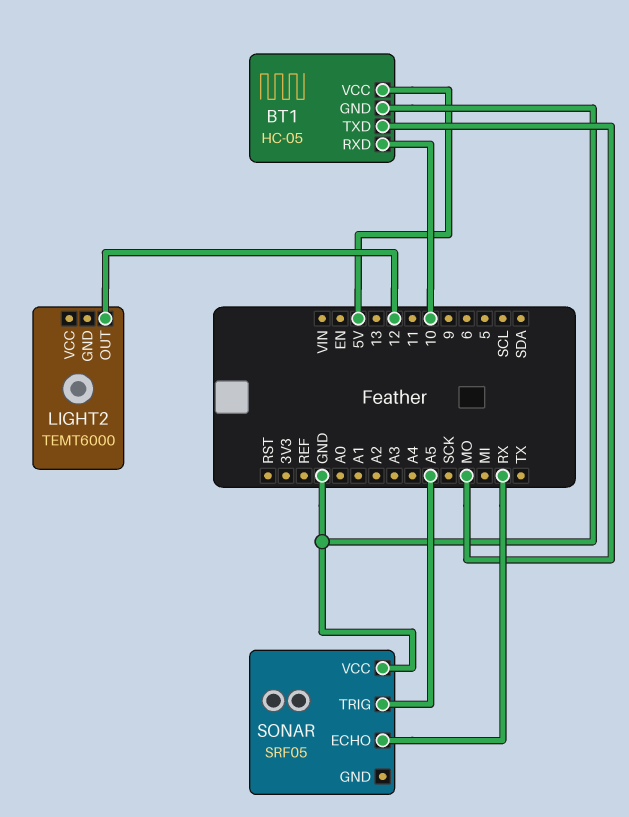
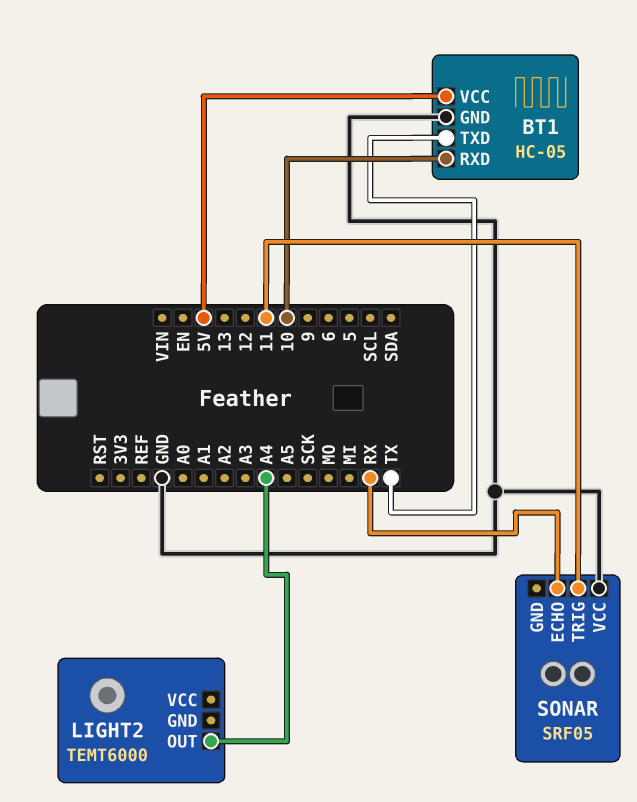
BT1 pin TXD: MO -> TX
LIGHT2 pin OUT: 12 -> A4
SONAR pin TRIG: A5 -> 11

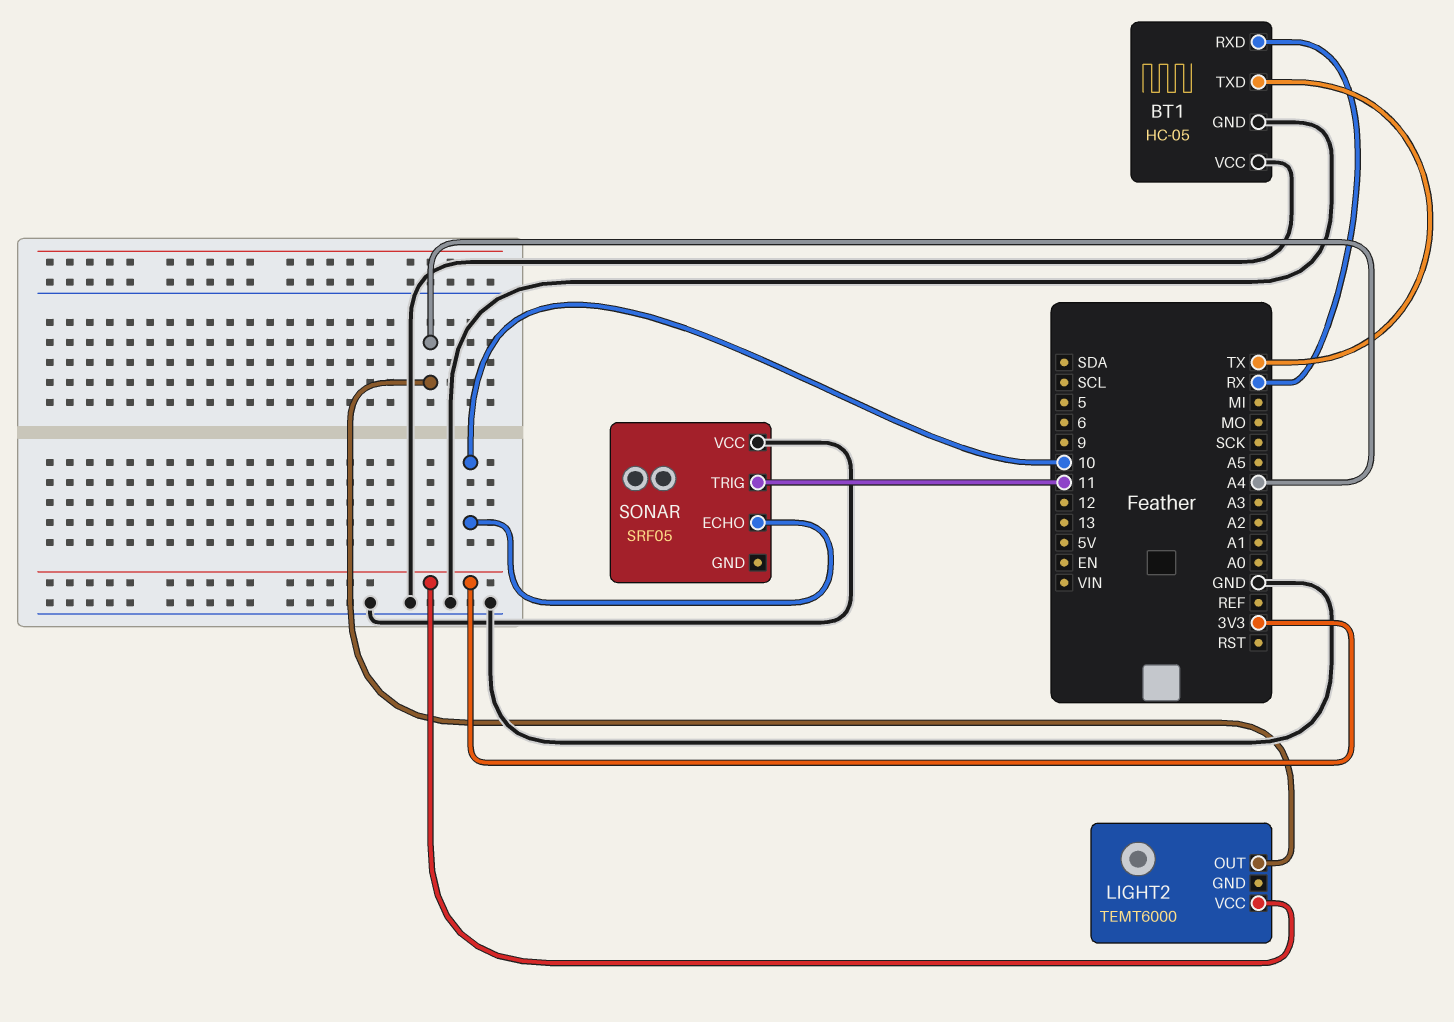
BT1 pin RXD: 10 -> RX
BT1 pin VCC: 5V -> GND
LIGHT2 pin VCC: none -> 3V3
SONAR pin ECHO: RX -> 10

